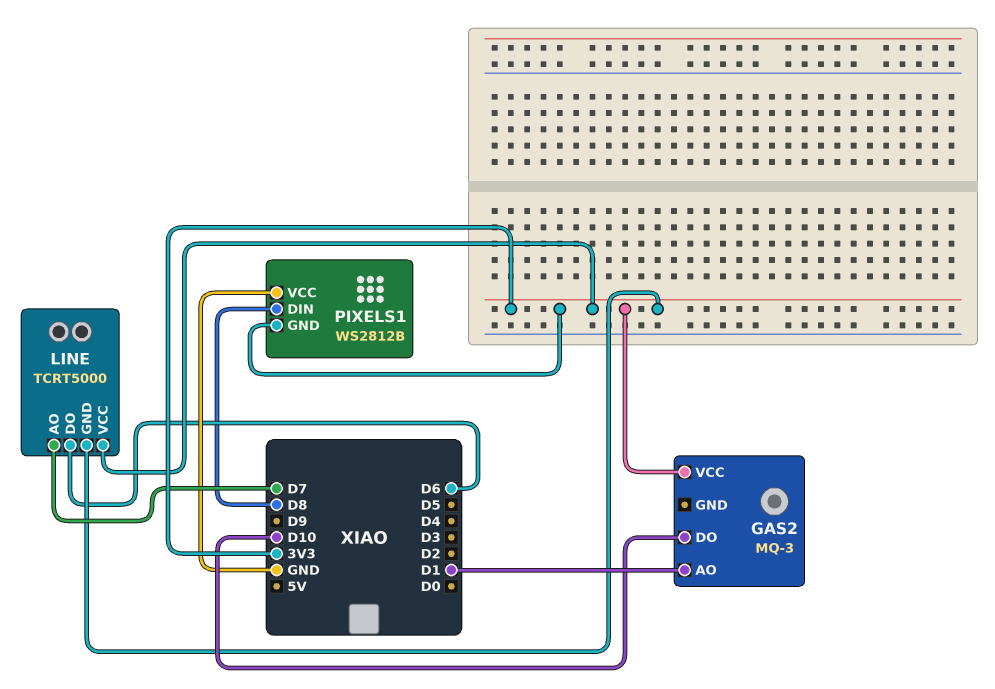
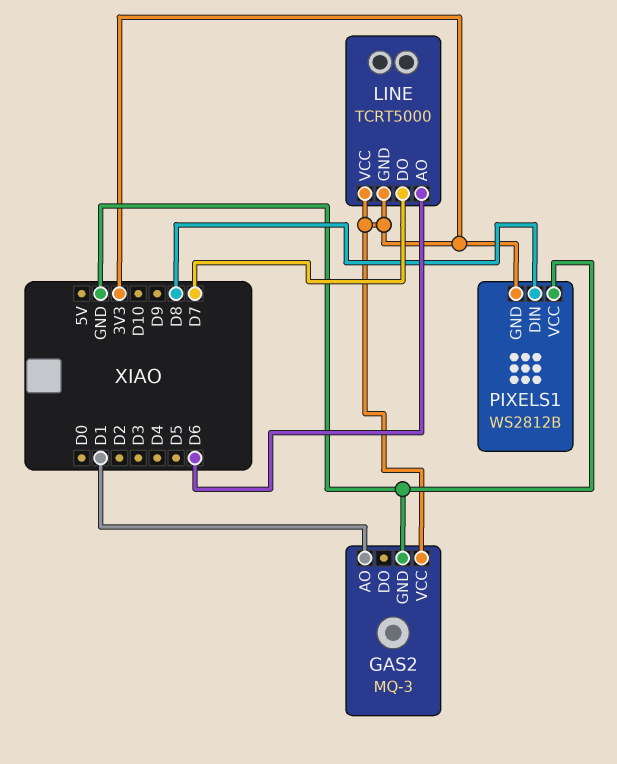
GAS2 pin DO: D10 -> none
GAS2 pin GND: none -> GND
LINE pin AO: D7 -> D6
LINE pin DO: D6 -> D7

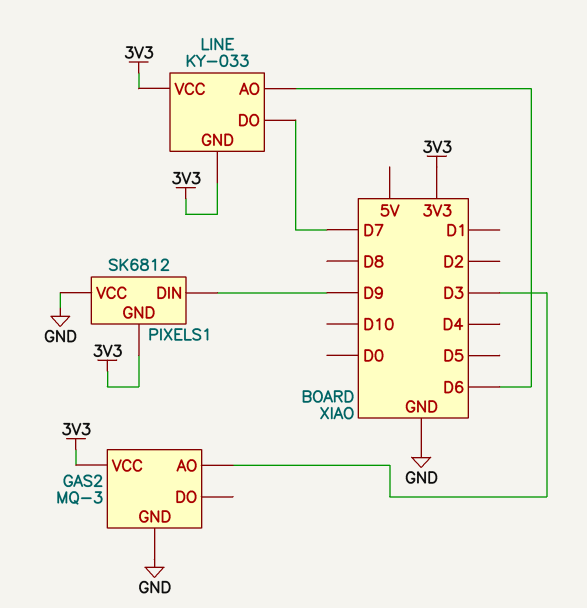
GAS2 pin AO: D1 -> D3
LINE: TCRT5000 -> KY-033
PIXELS1: WS2812B -> SK6812
PIXELS1 pin DIN: D8 -> D9

